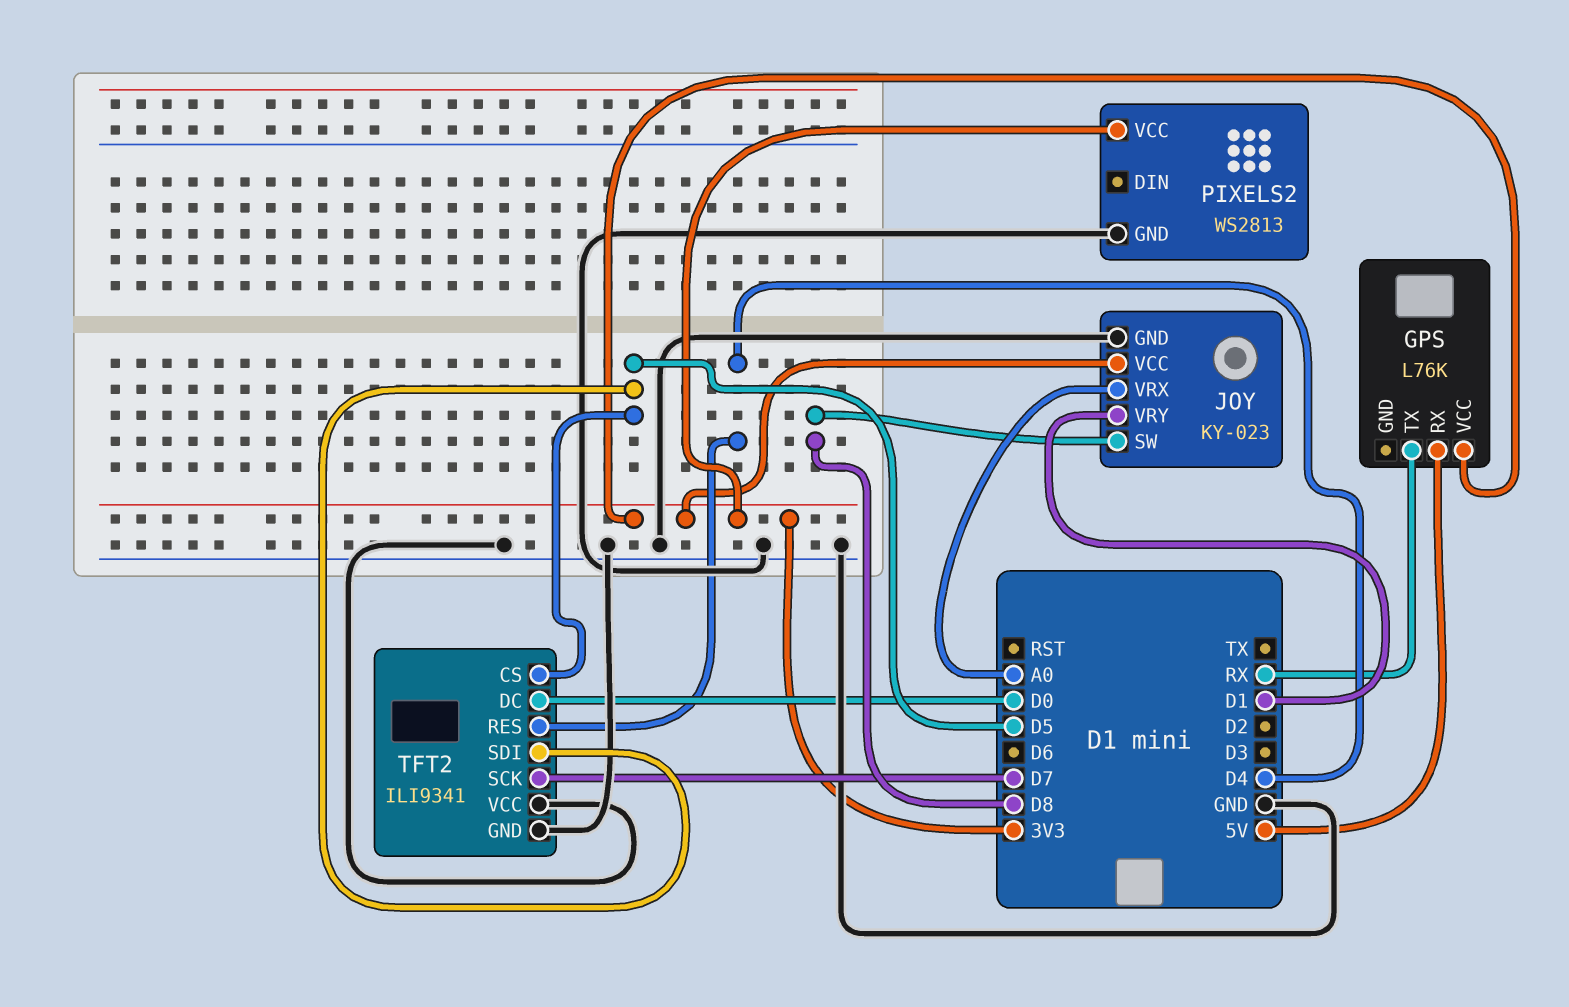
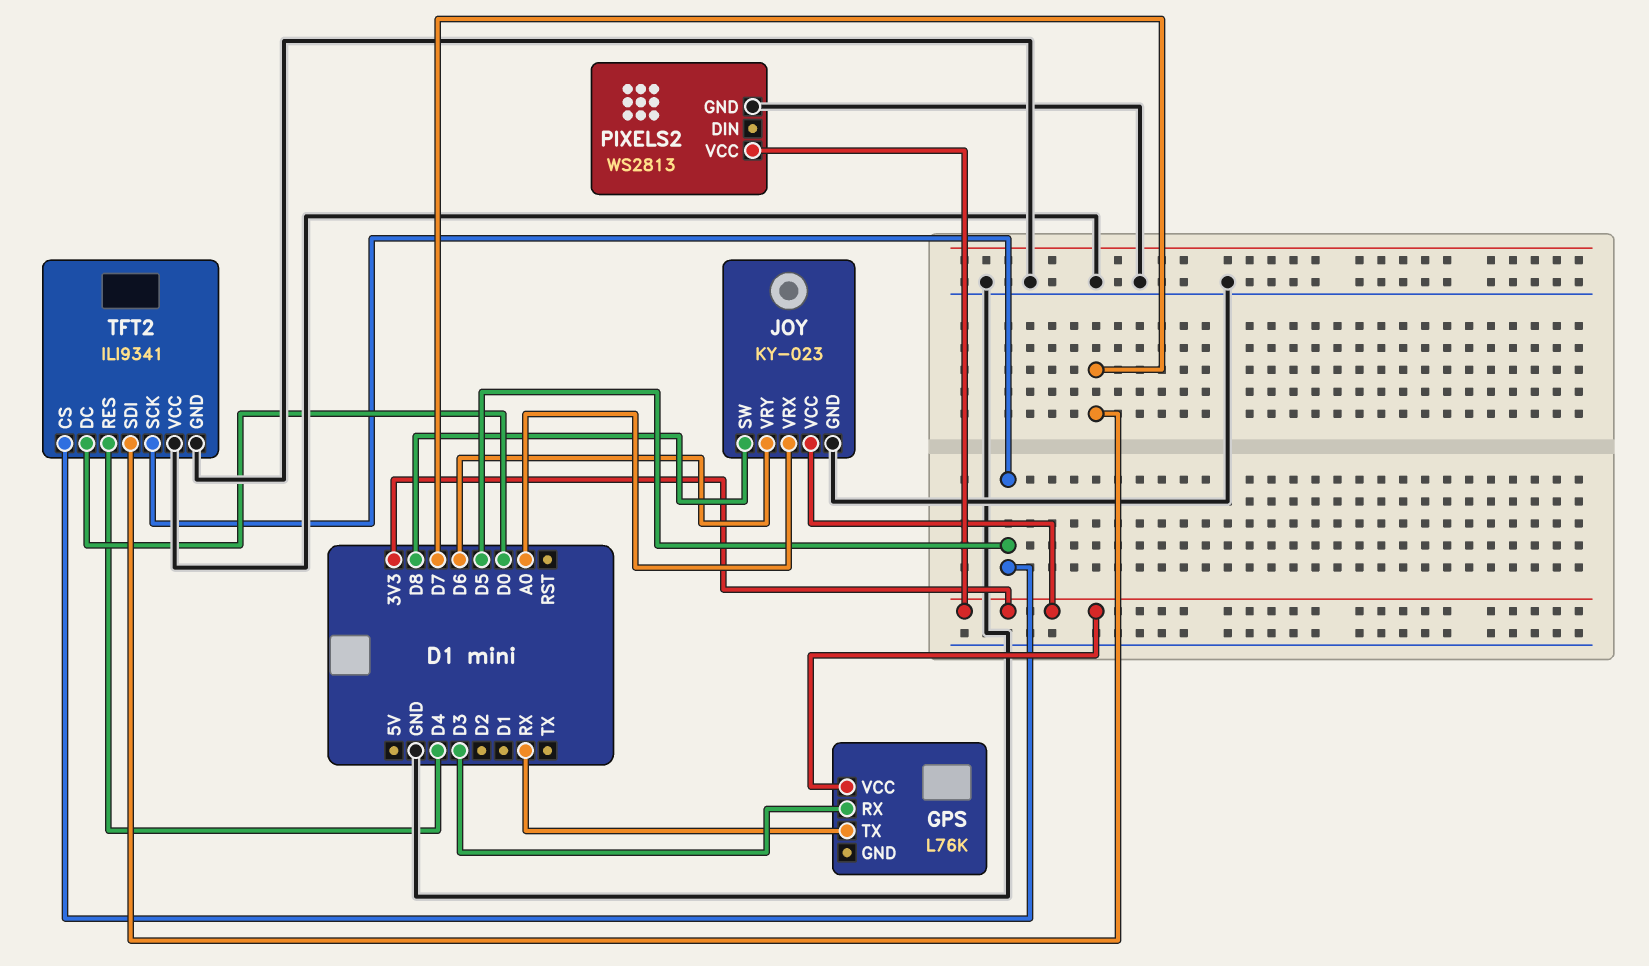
GPS pin RX: 5V -> D3
JOY pin VRY: D1 -> D6
TFT2 pin SCK: D7 -> D5
TFT2 pin SDI: D5 -> D7

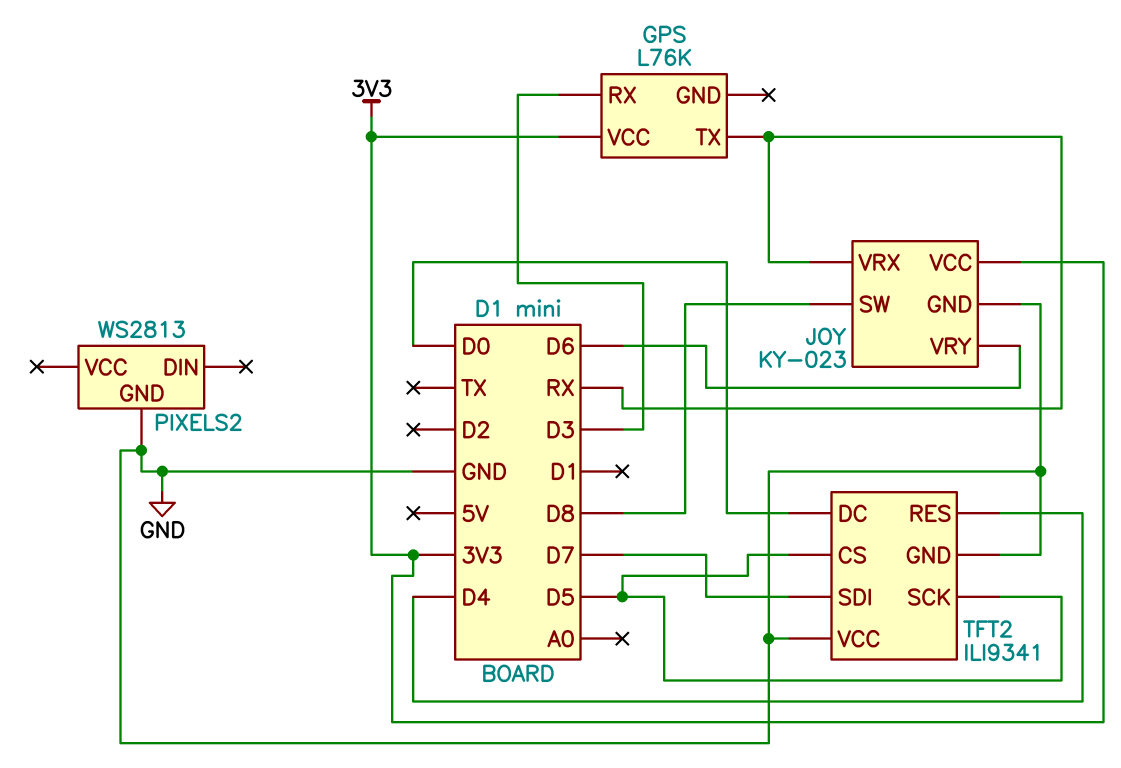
JOY pin VRX: A0 -> RX
PIXELS2 pin VCC: 3V3 -> none

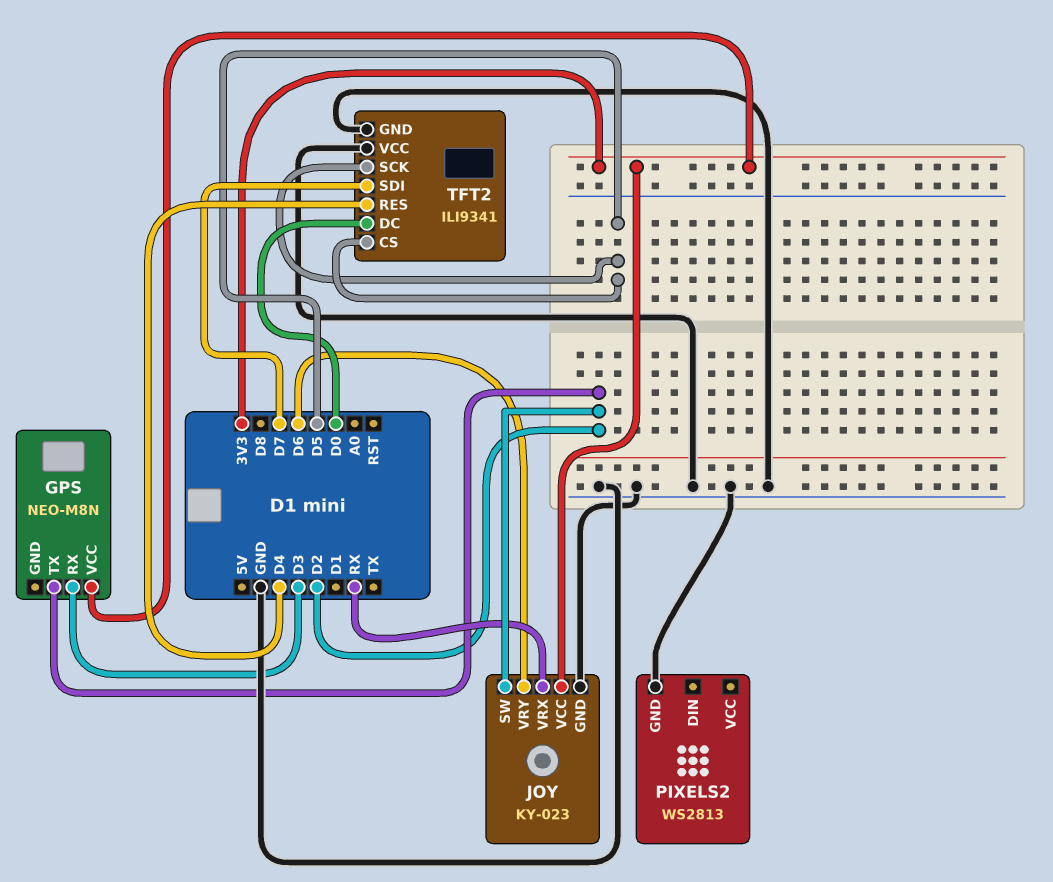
GPS: L76K -> NEO-M8N
GPS pin TX: RX -> D2
JOY pin SW: D8 -> D2

